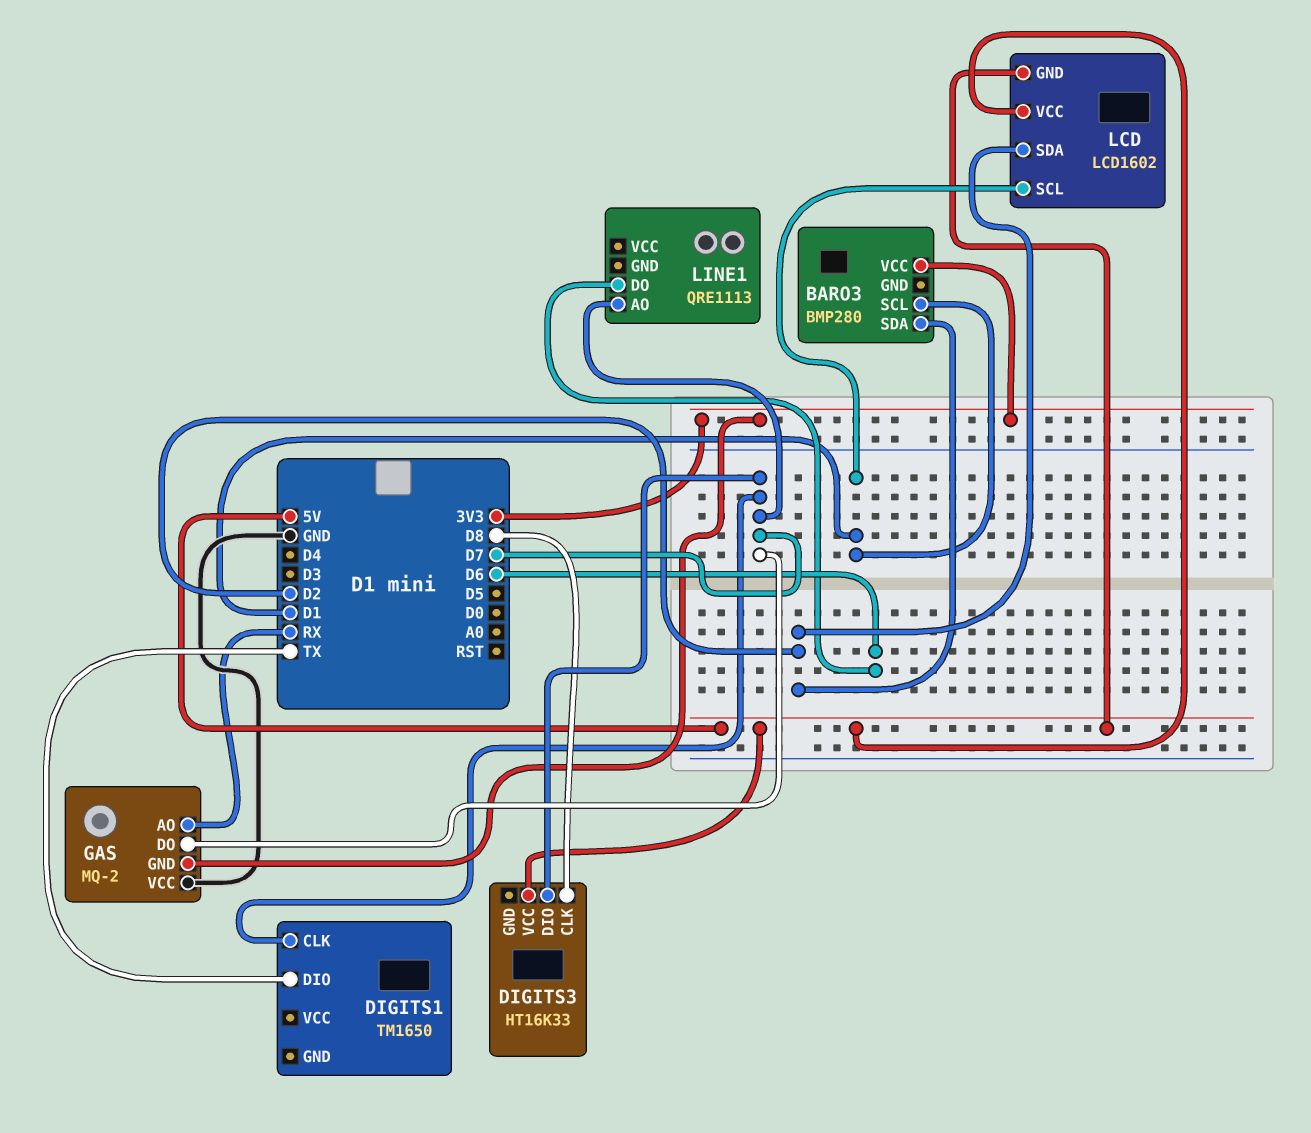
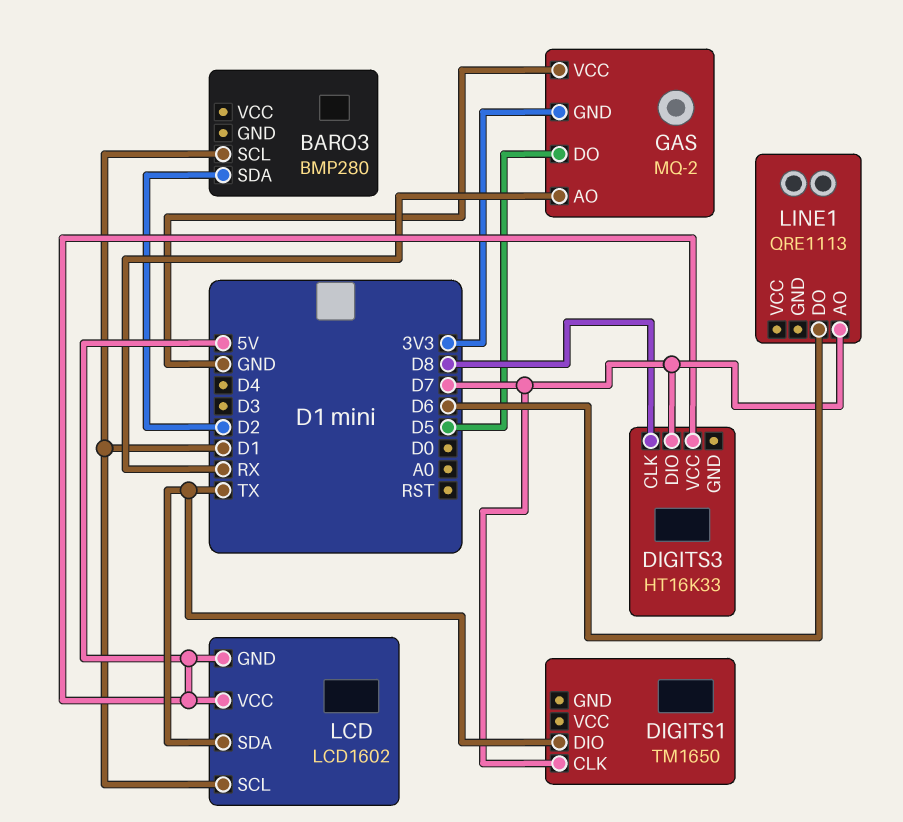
BARO3 pin VCC: 3V3 -> none
GAS pin DO: D7 -> D5
LCD pin SDA: D2 -> TX

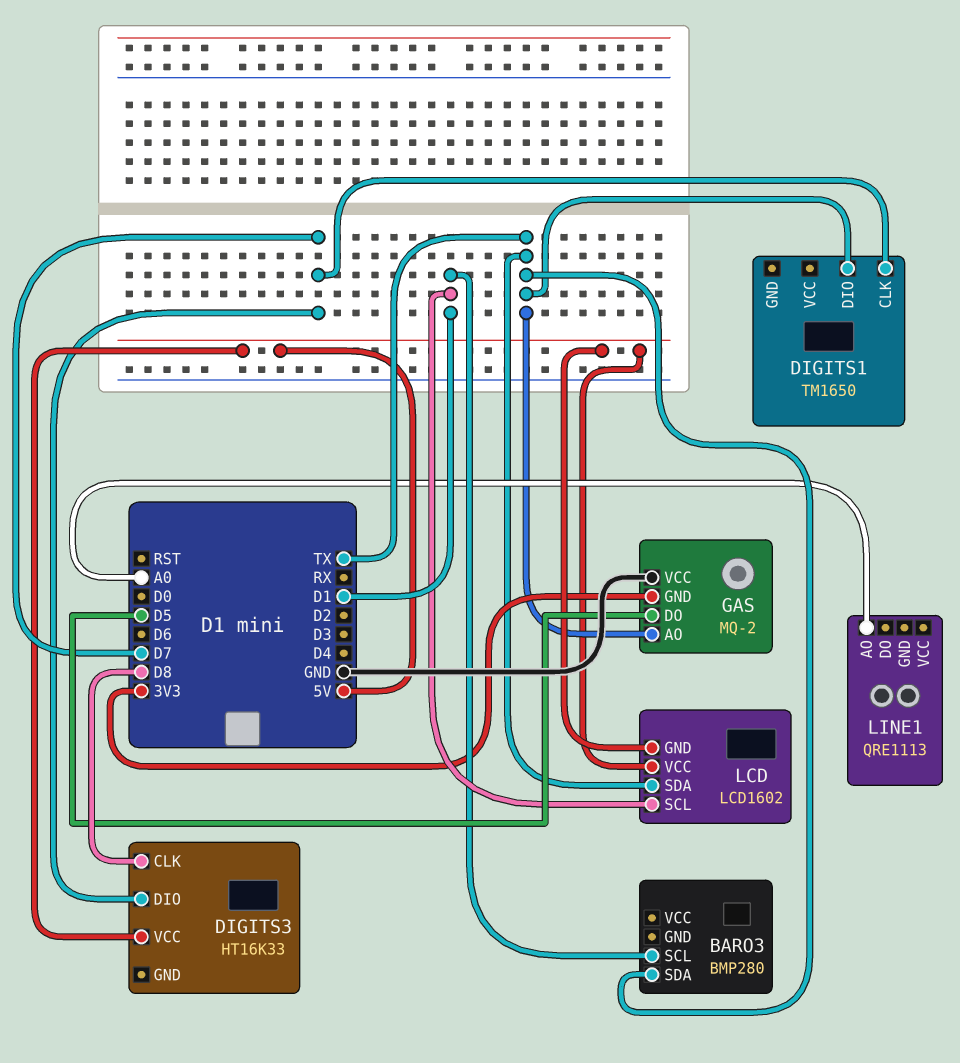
BARO3 pin SDA: D2 -> TX
GAS pin AO: RX -> TX
LINE1 pin AO: D7 -> A0
LINE1 pin DO: D6 -> none

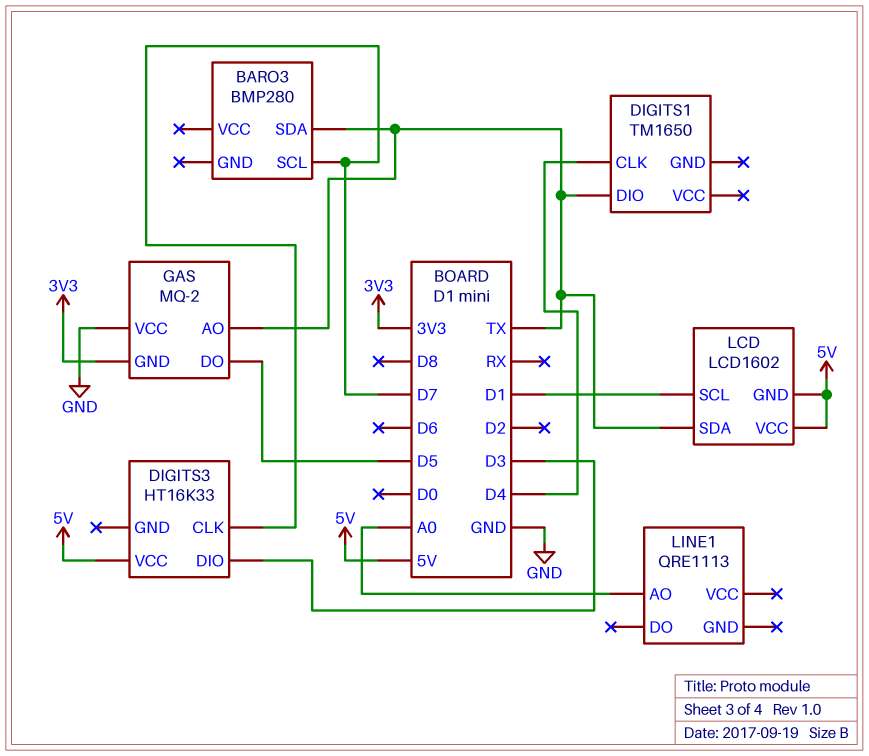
BARO3 pin SCL: D1 -> D7
DIGITS1 pin CLK: D7 -> D4
DIGITS3 pin CLK: D8 -> D7
DIGITS3 pin DIO: D7 -> D3

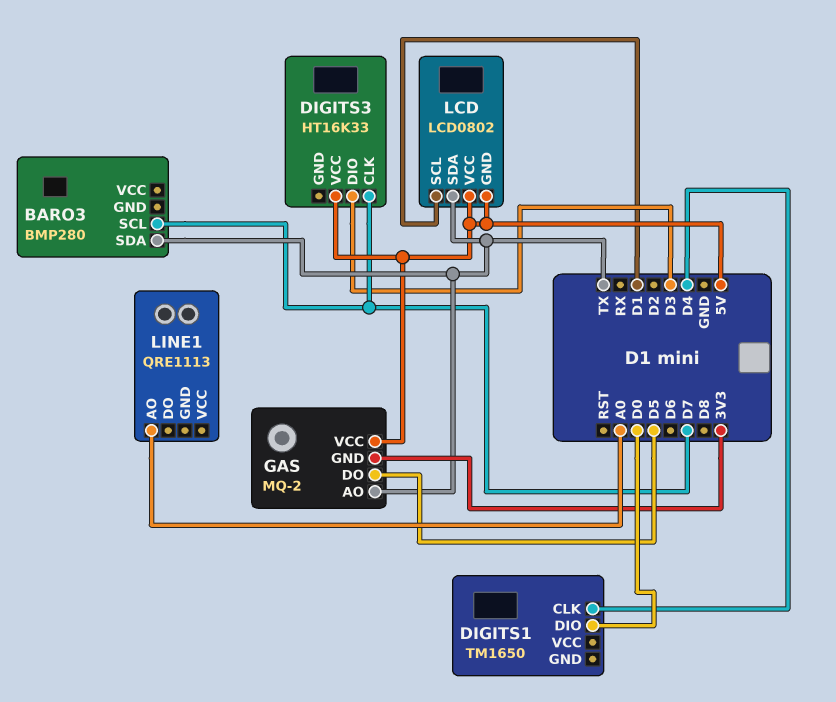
DIGITS1 pin DIO: TX -> D0
GAS pin VCC: GND -> 5V
LCD: LCD1602 -> LCD0802

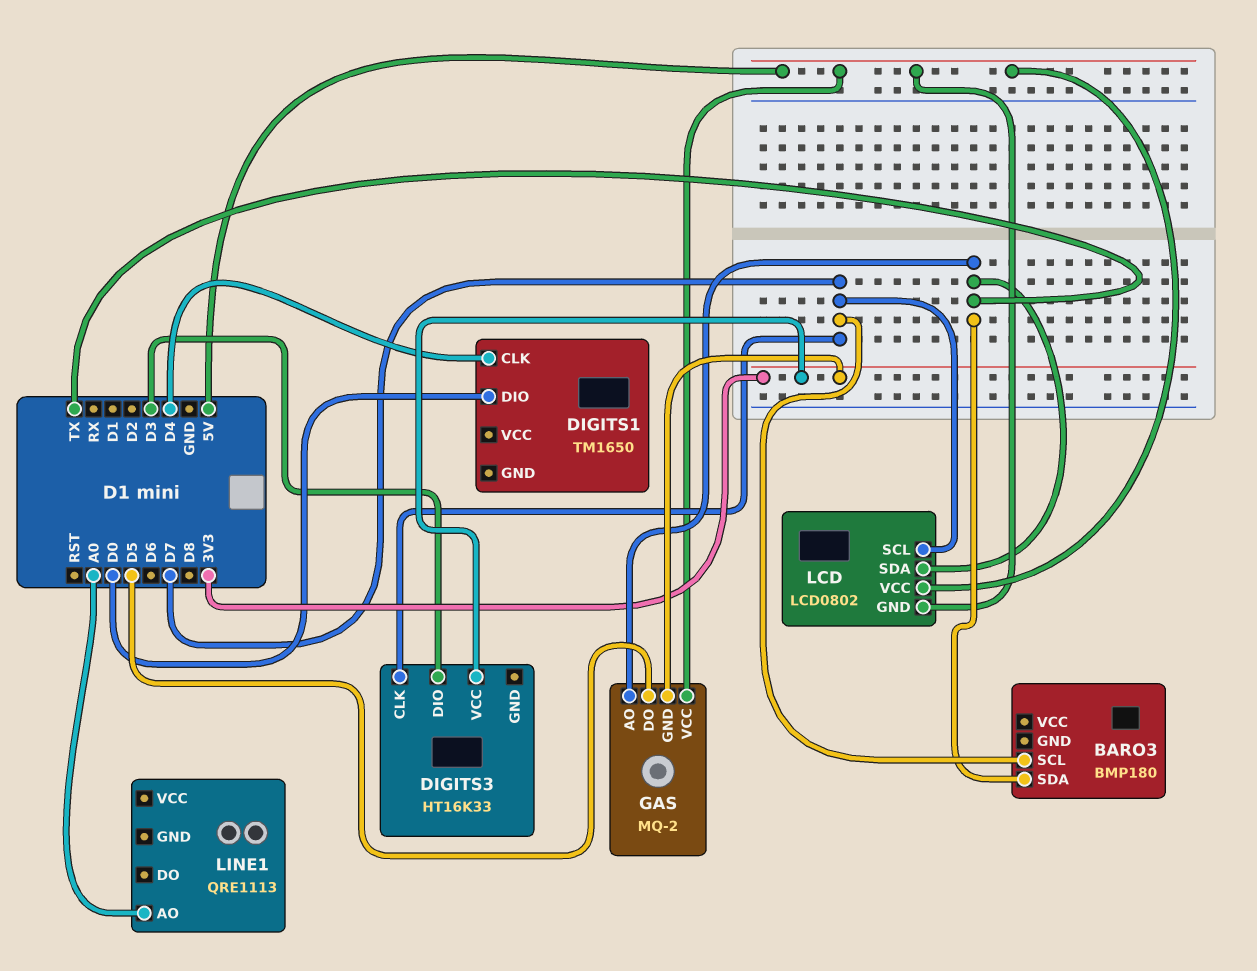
BARO3: BMP280 -> BMP180
DIGITS3 pin VCC: 5V -> 3V3
LCD pin SCL: D1 -> D7

